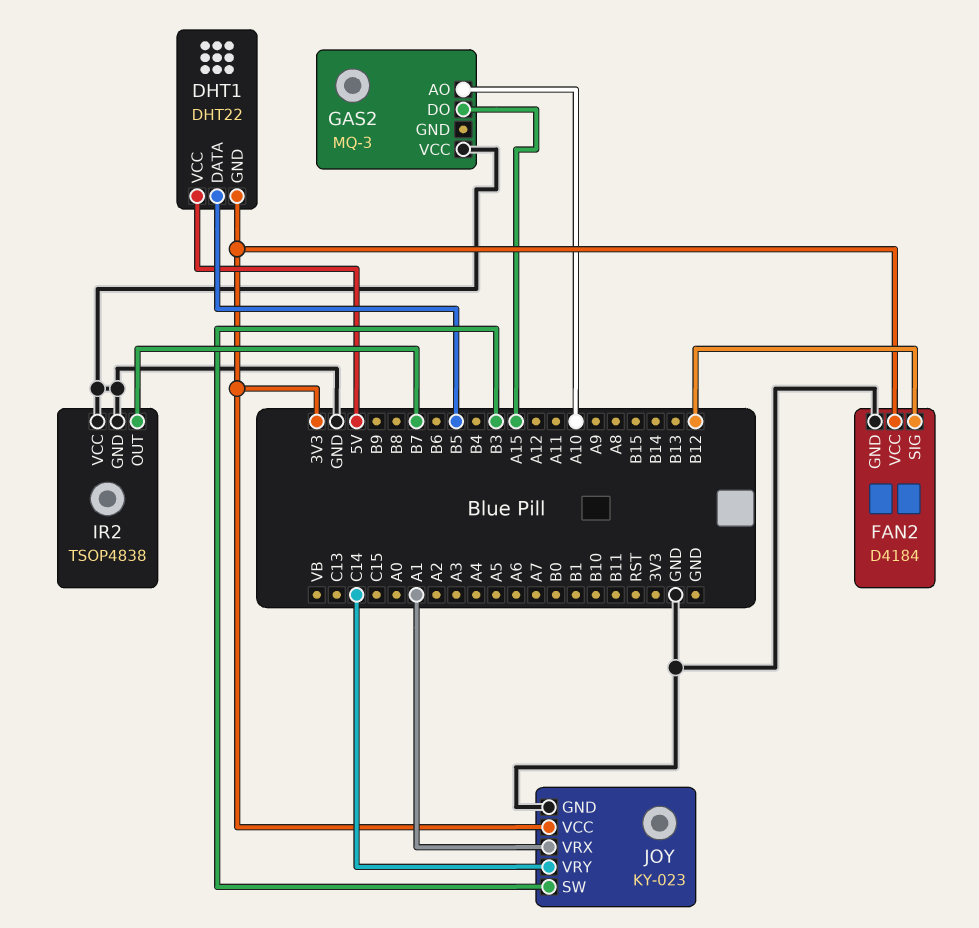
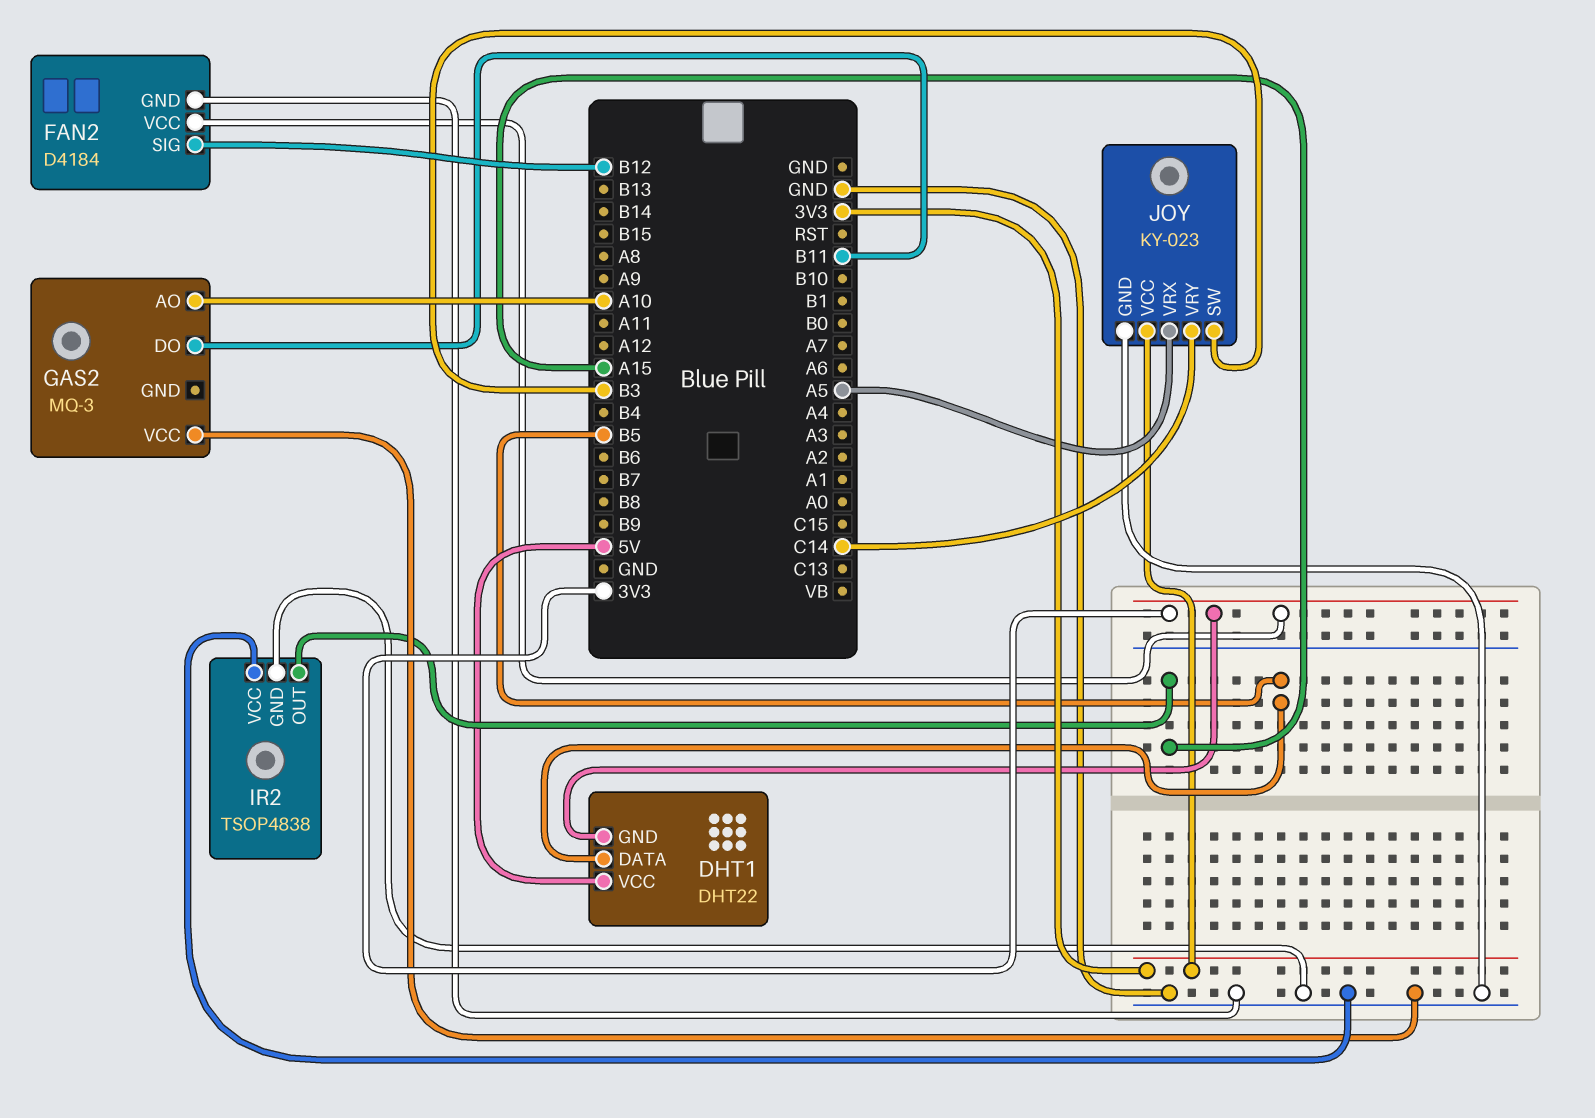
GAS2 pin DO: A15 -> B11
IR2 pin OUT: B7 -> A15
JOY pin VRX: A1 -> A5

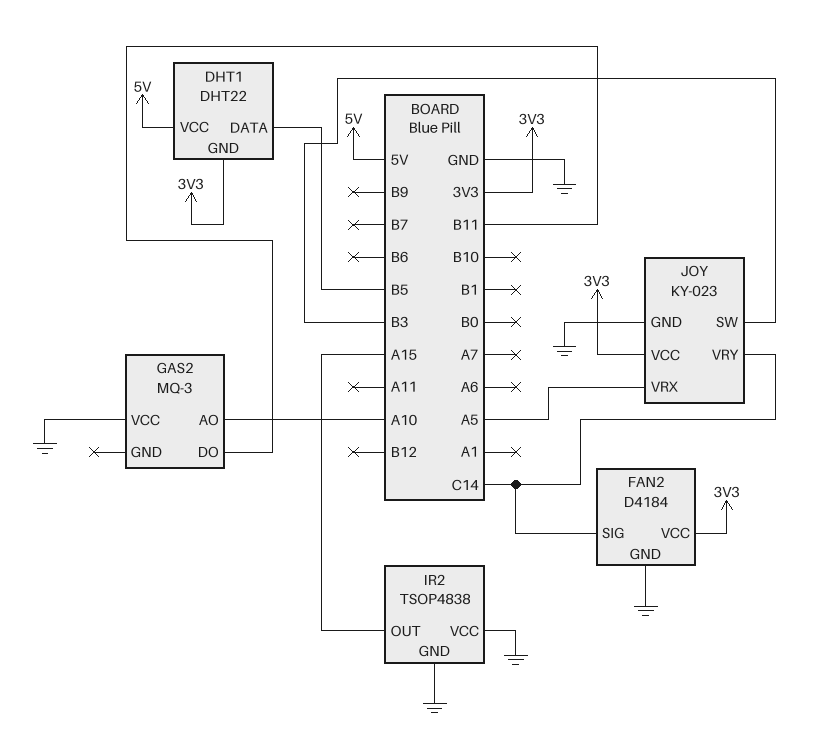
FAN2 pin SIG: B12 -> C14

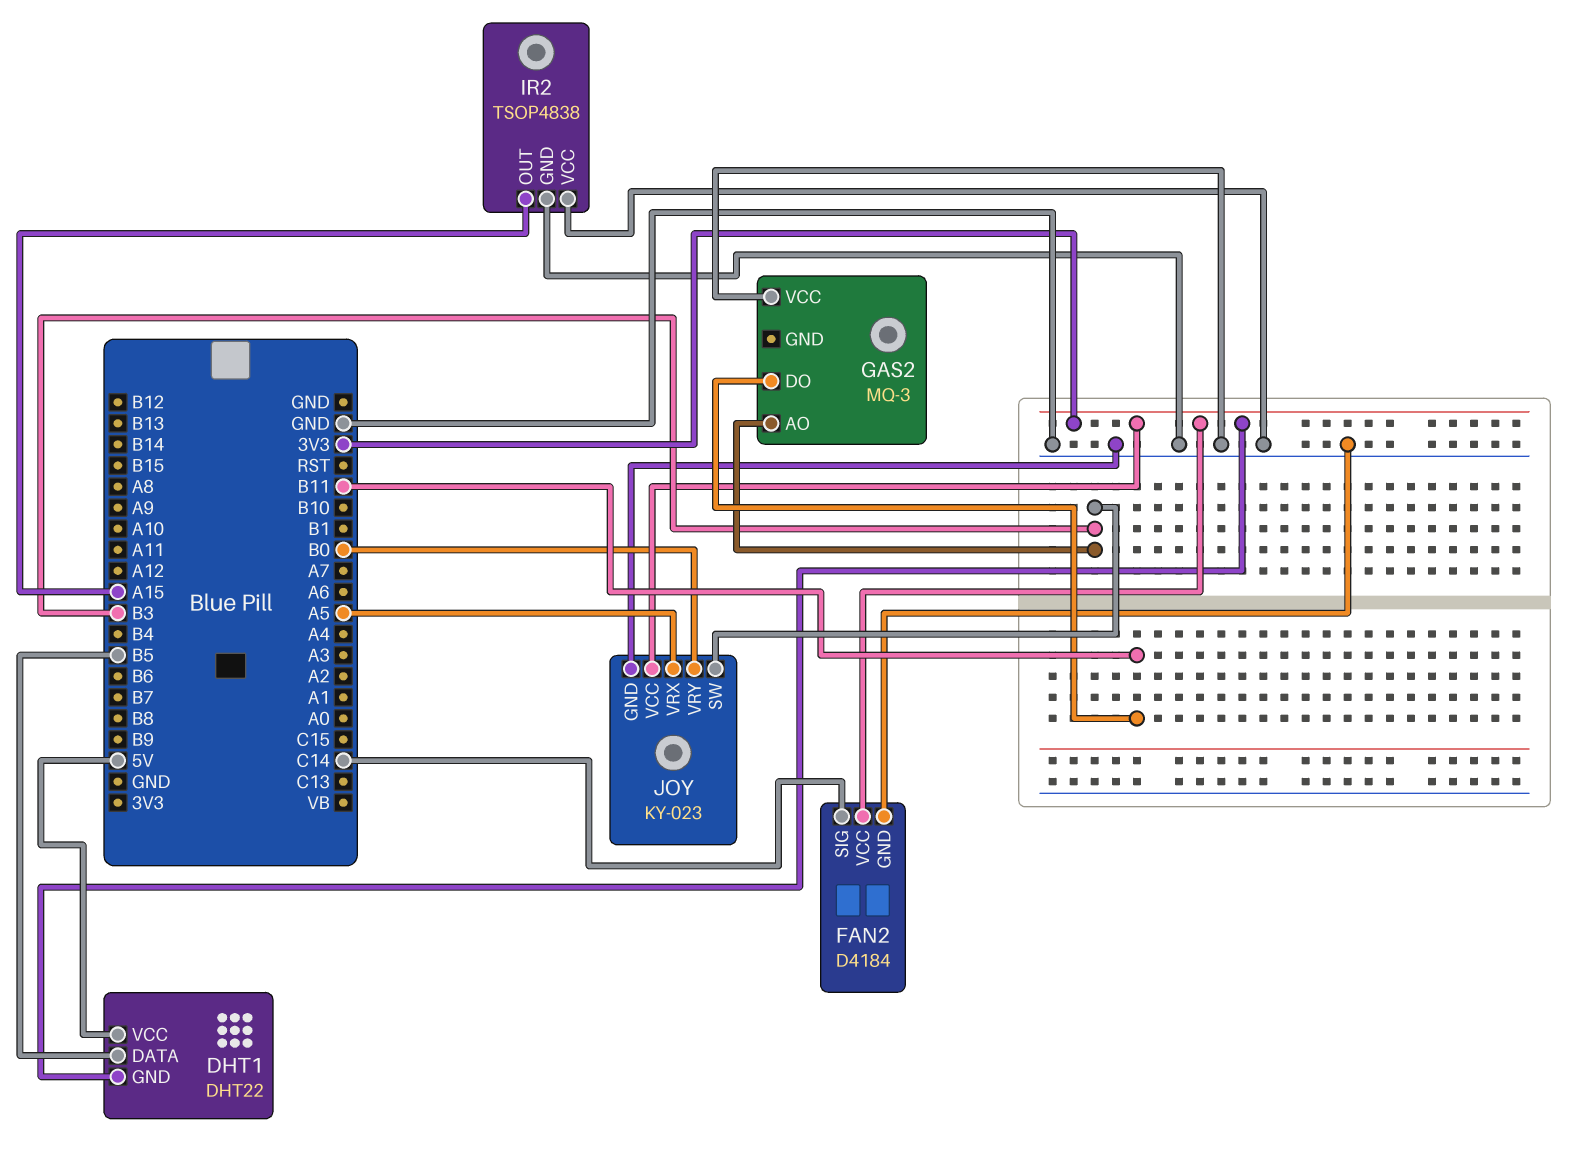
GAS2 pin AO: A10 -> B3
JOY pin VRY: C14 -> B0

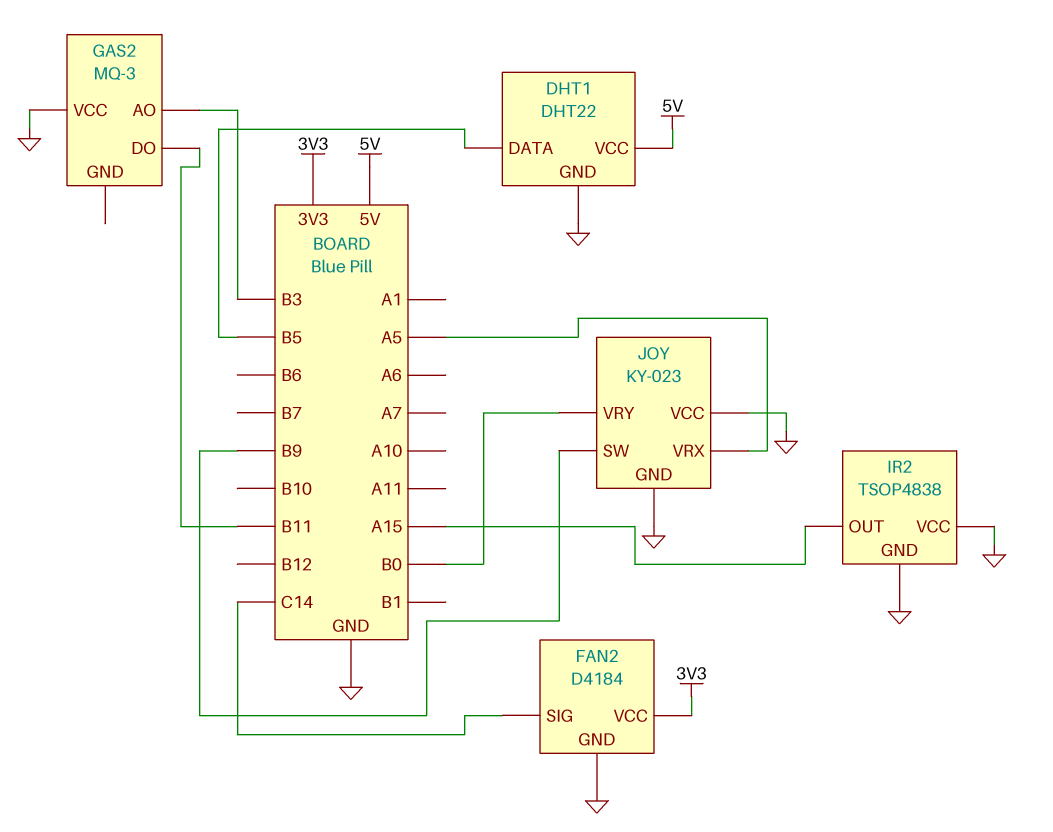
DHT1 pin GND: 3V3 -> GND
JOY pin SW: B3 -> B9
JOY pin VCC: 3V3 -> GND

